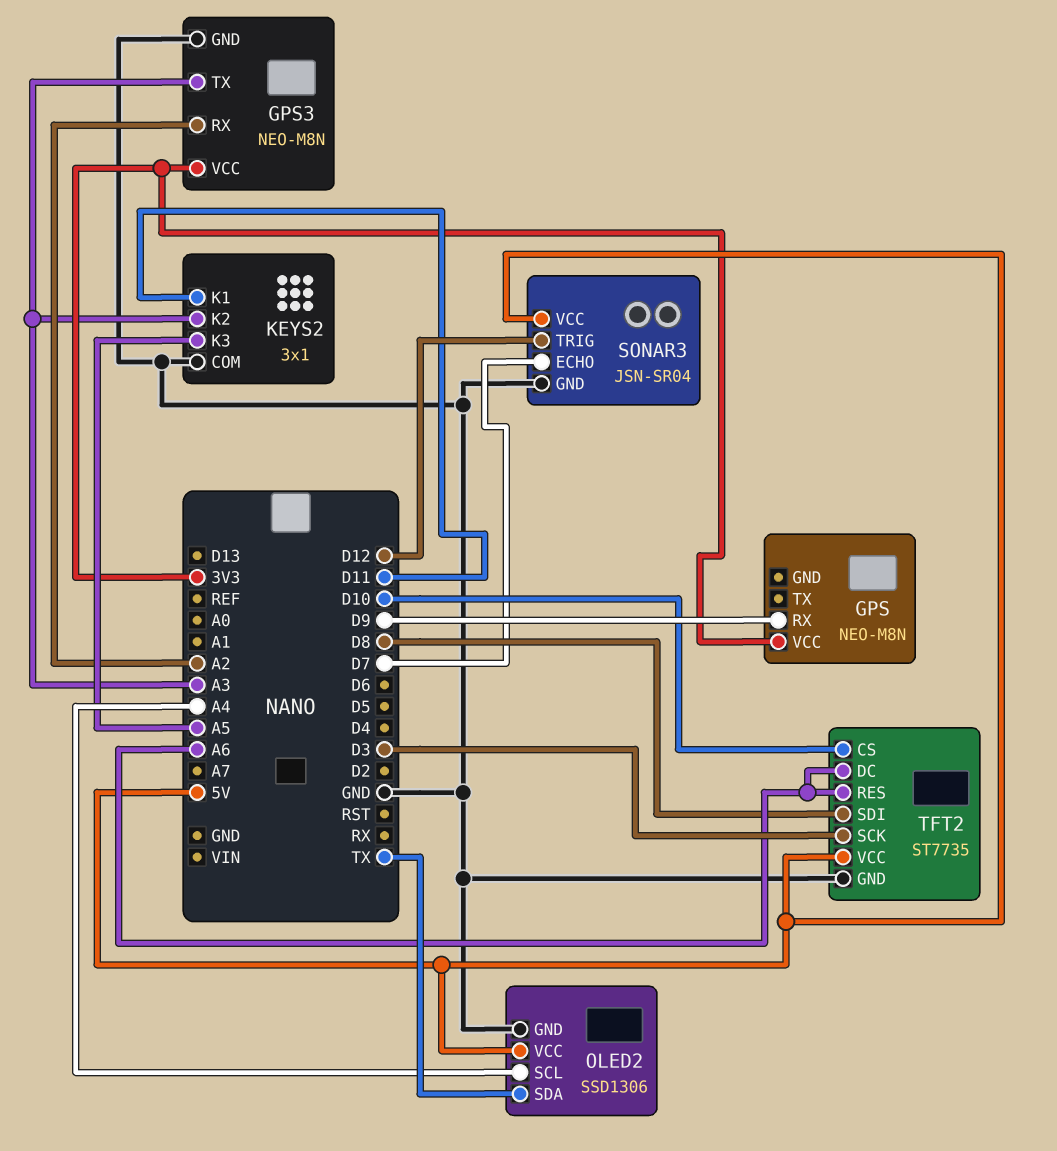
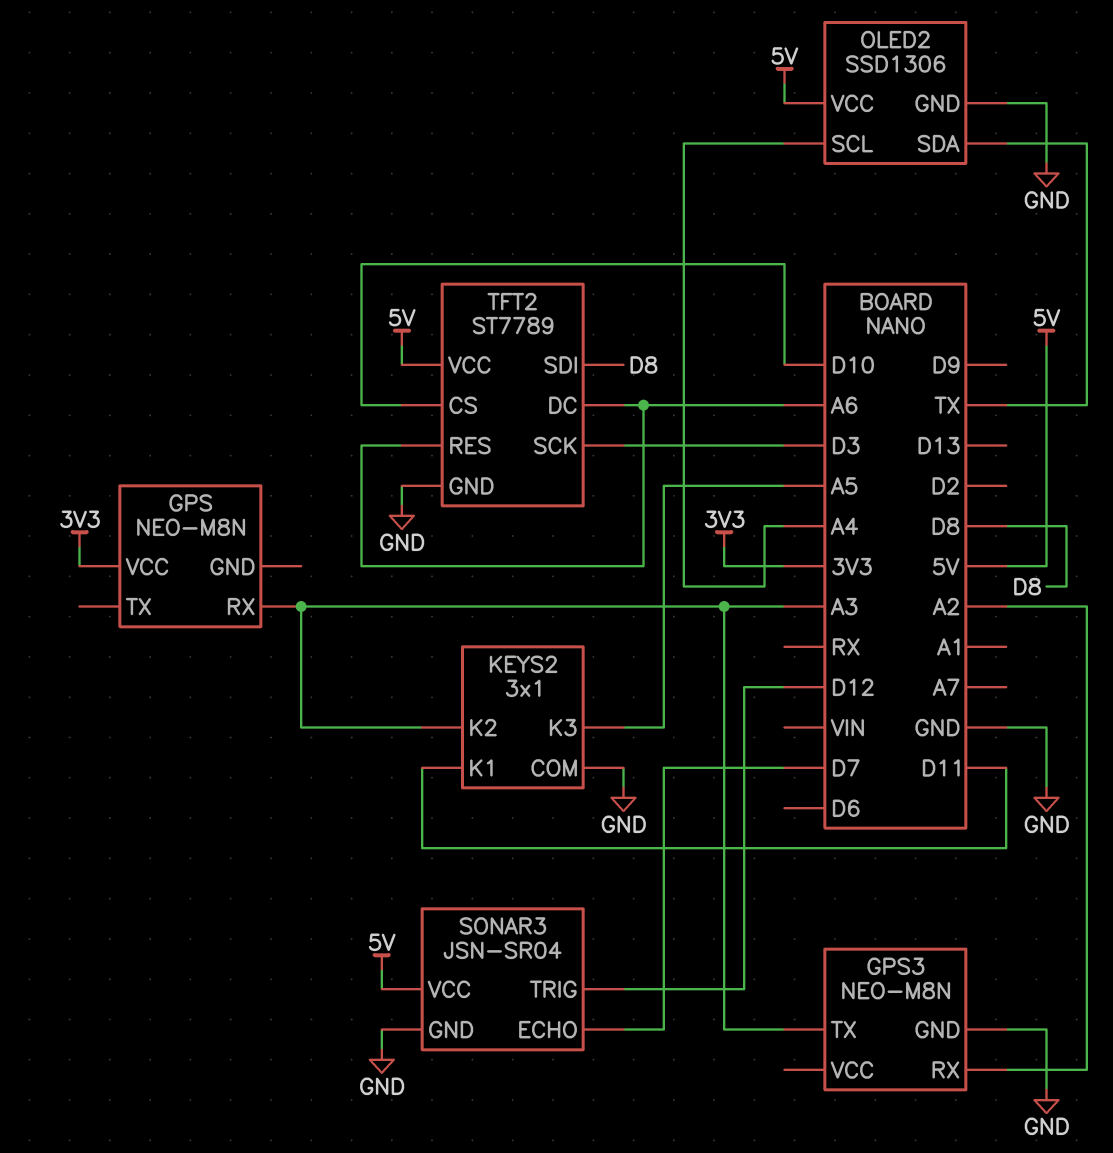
GPS pin RX: D9 -> A3
GPS3 pin VCC: 3V3 -> none
TFT2: ST7735 -> ST7789

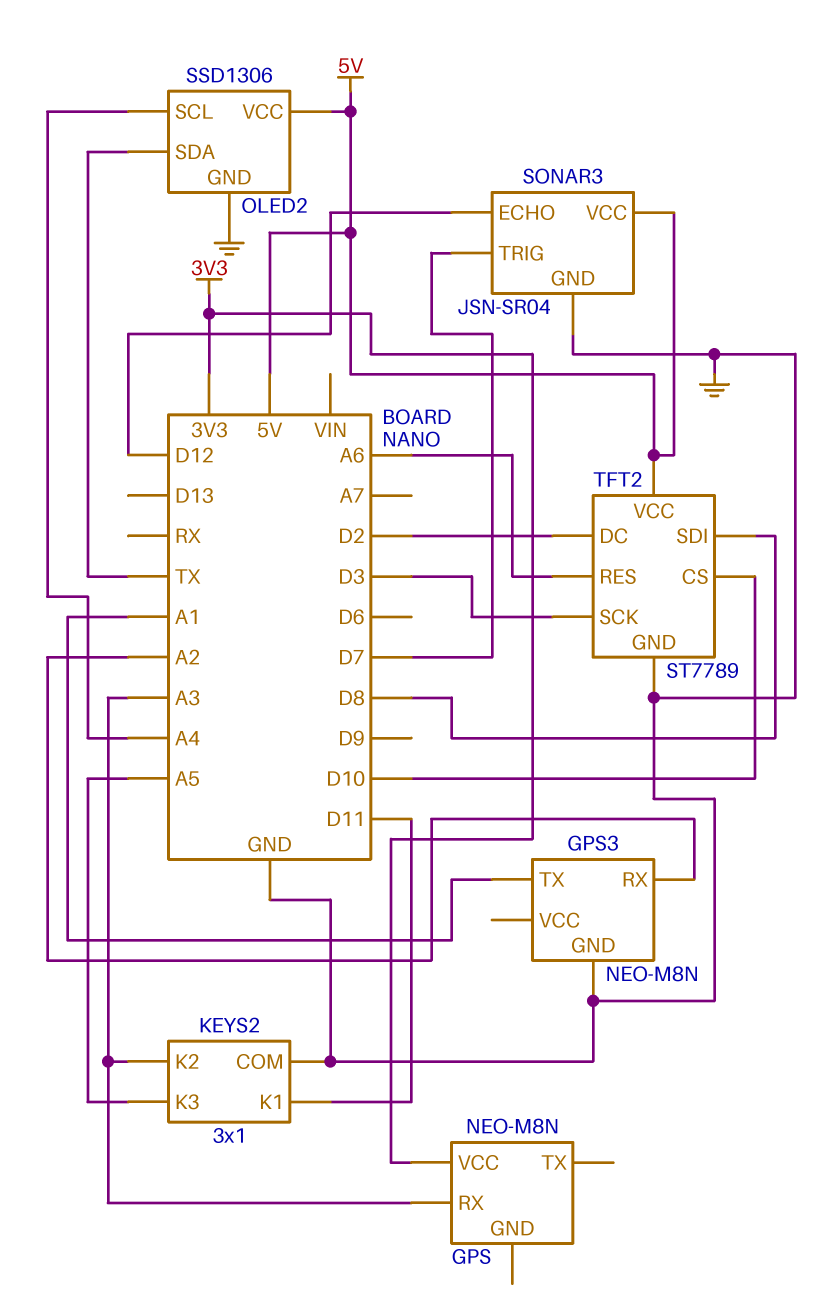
GPS3 pin TX: A3 -> A1
SONAR3 pin ECHO: D7 -> D12
SONAR3 pin TRIG: D12 -> D7
TFT2 pin DC: A6 -> D2

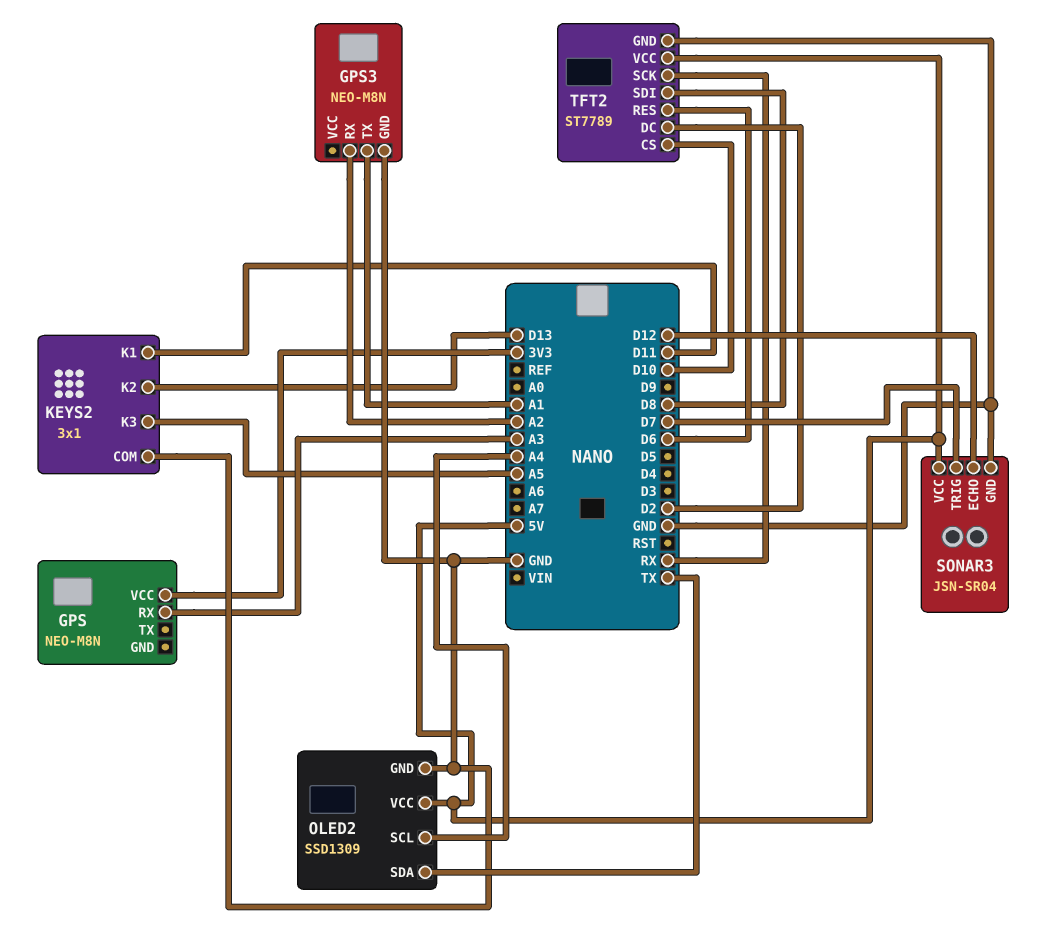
KEYS2 pin K2: A3 -> D13
OLED2: SSD1306 -> SSD1309
TFT2 pin RES: A6 -> D6
TFT2 pin SCK: D3 -> RX

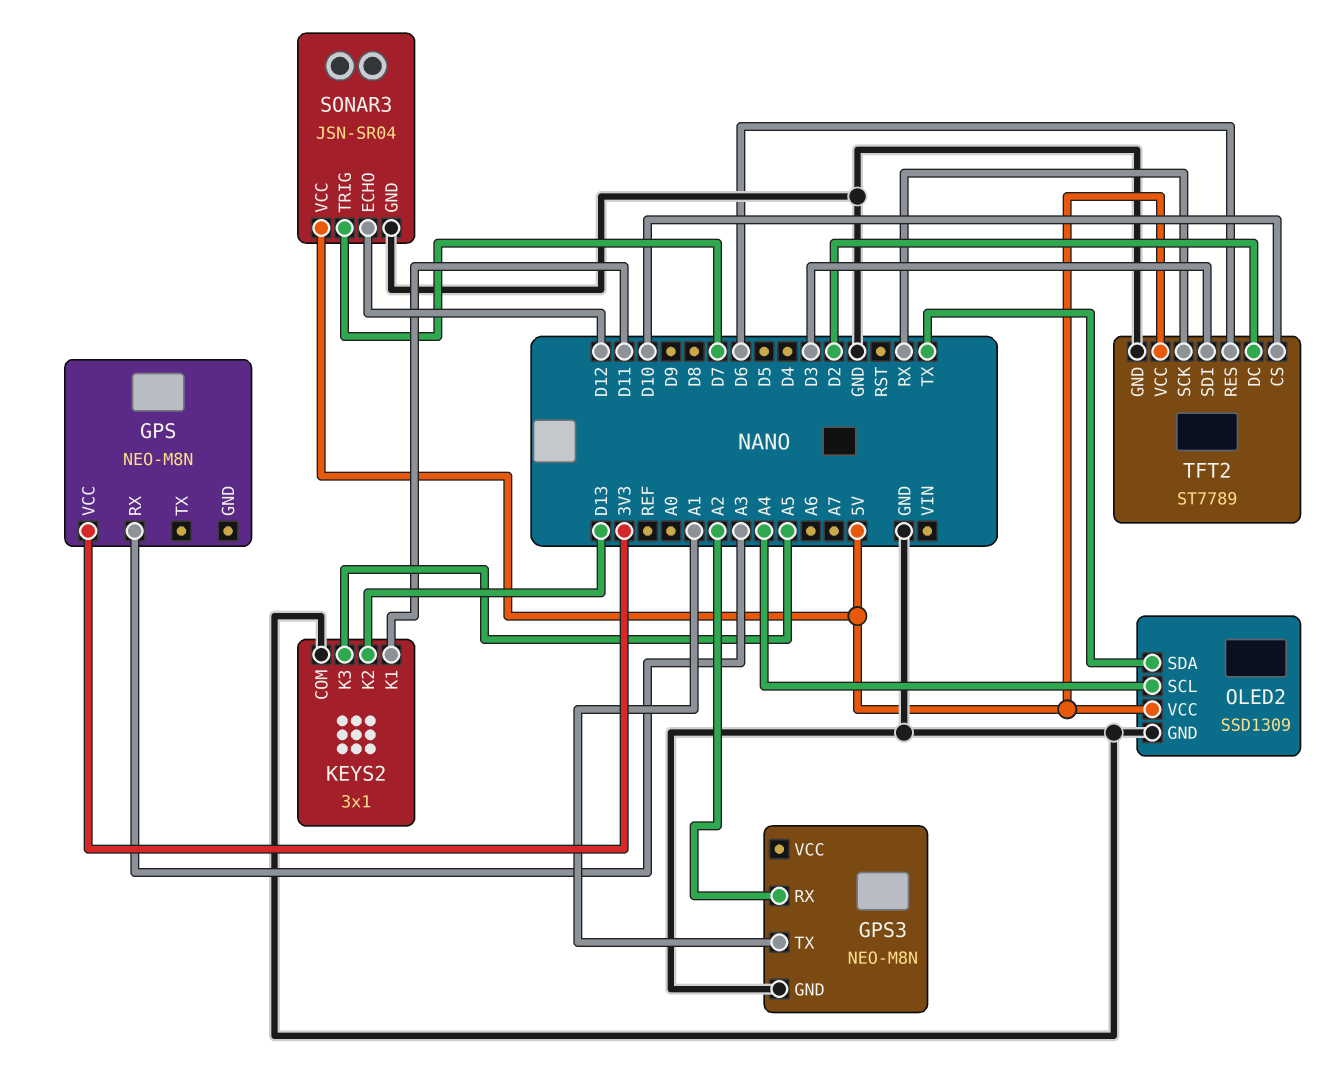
TFT2 pin SDI: D8 -> D3

